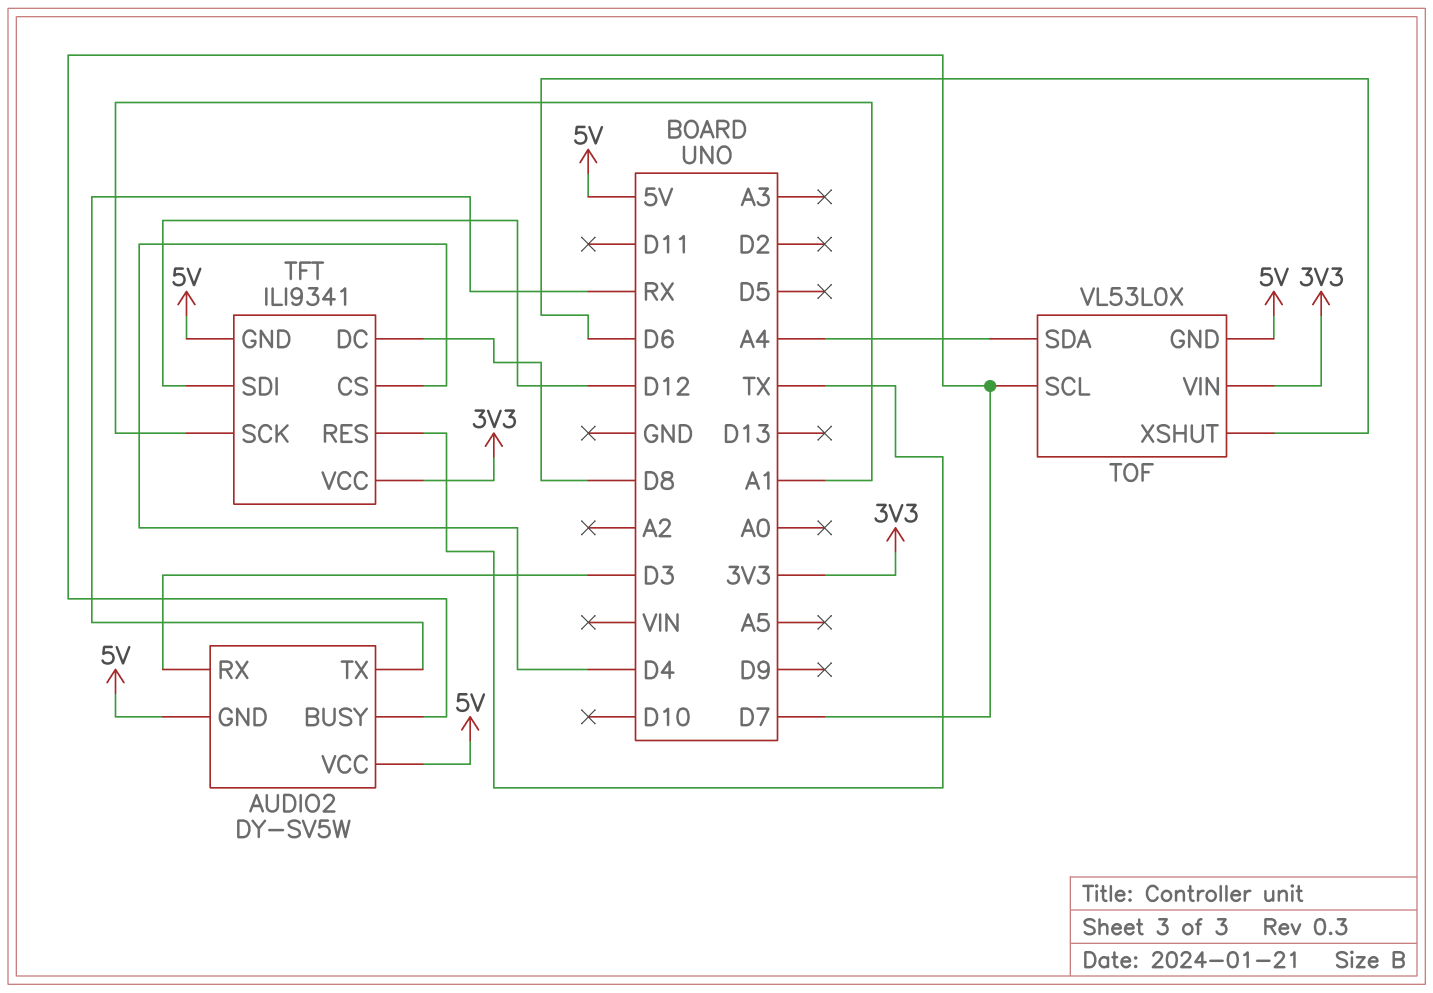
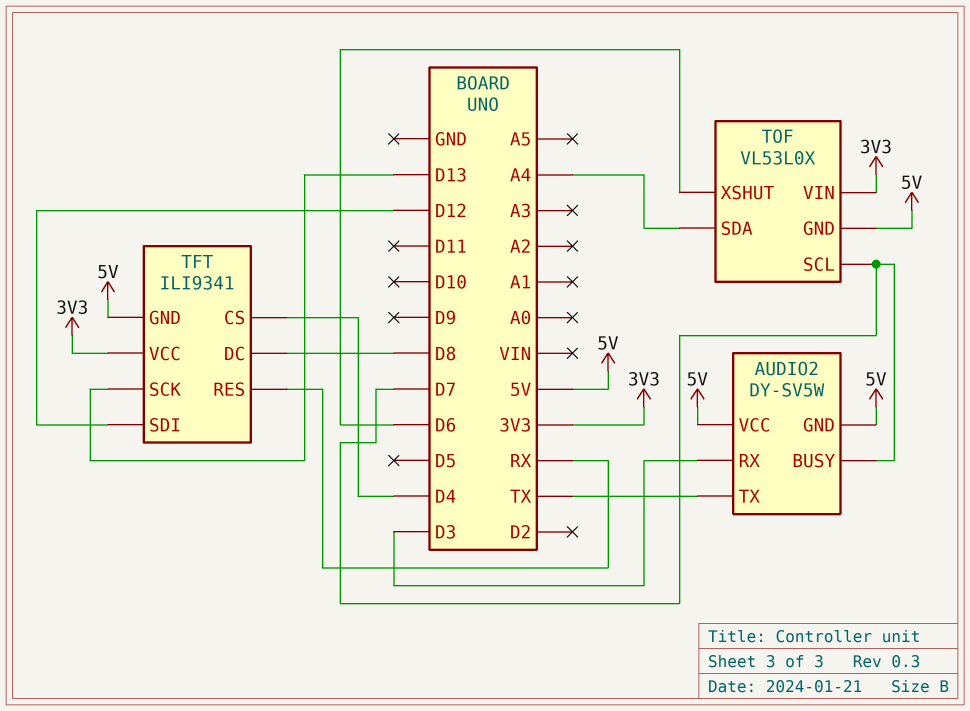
AUDIO2 pin TX: RX -> TX
TFT pin RES: TX -> RX
TFT pin SCK: A1 -> D13

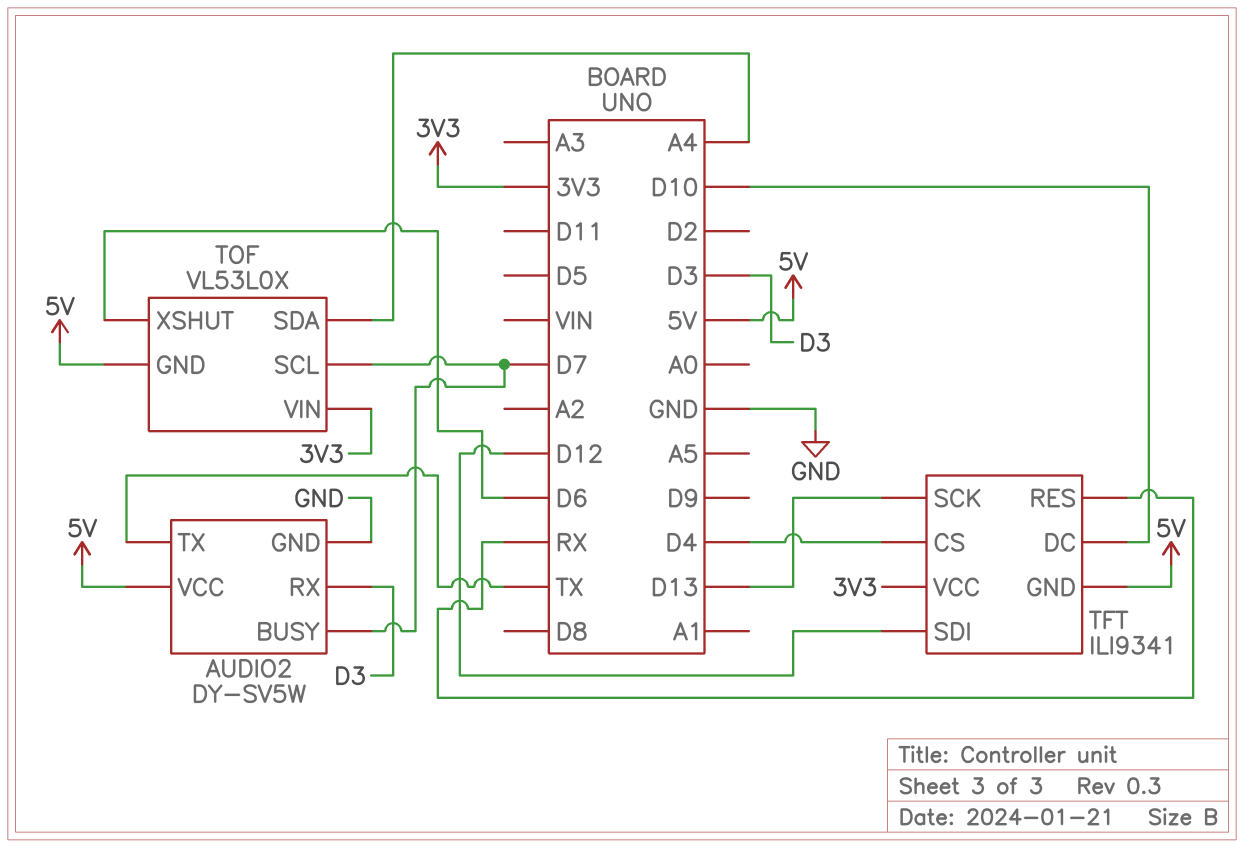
AUDIO2 pin GND: 5V -> GND
TFT pin DC: D8 -> D10

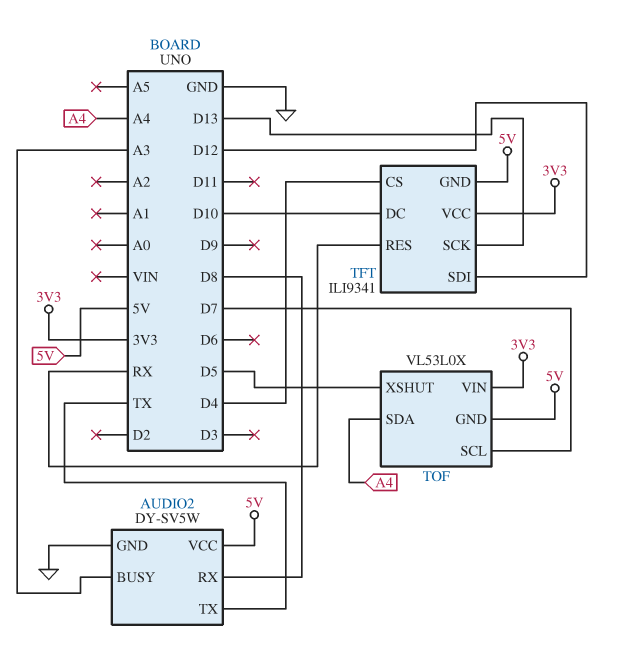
AUDIO2 pin BUSY: D7 -> A3
AUDIO2 pin RX: D3 -> D8
TOF pin XSHUT: D6 -> D5

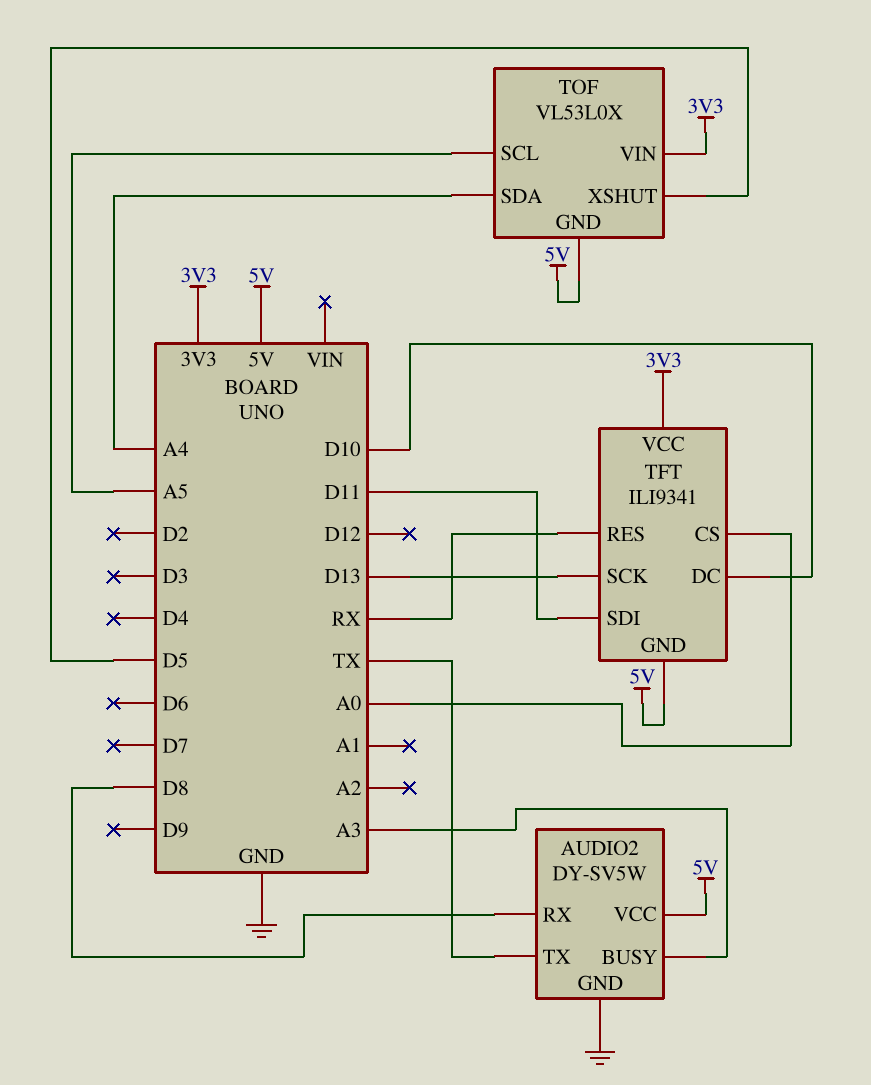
TFT pin CS: D4 -> A0
TFT pin SDI: D12 -> D11
TOF pin SCL: D7 -> A5

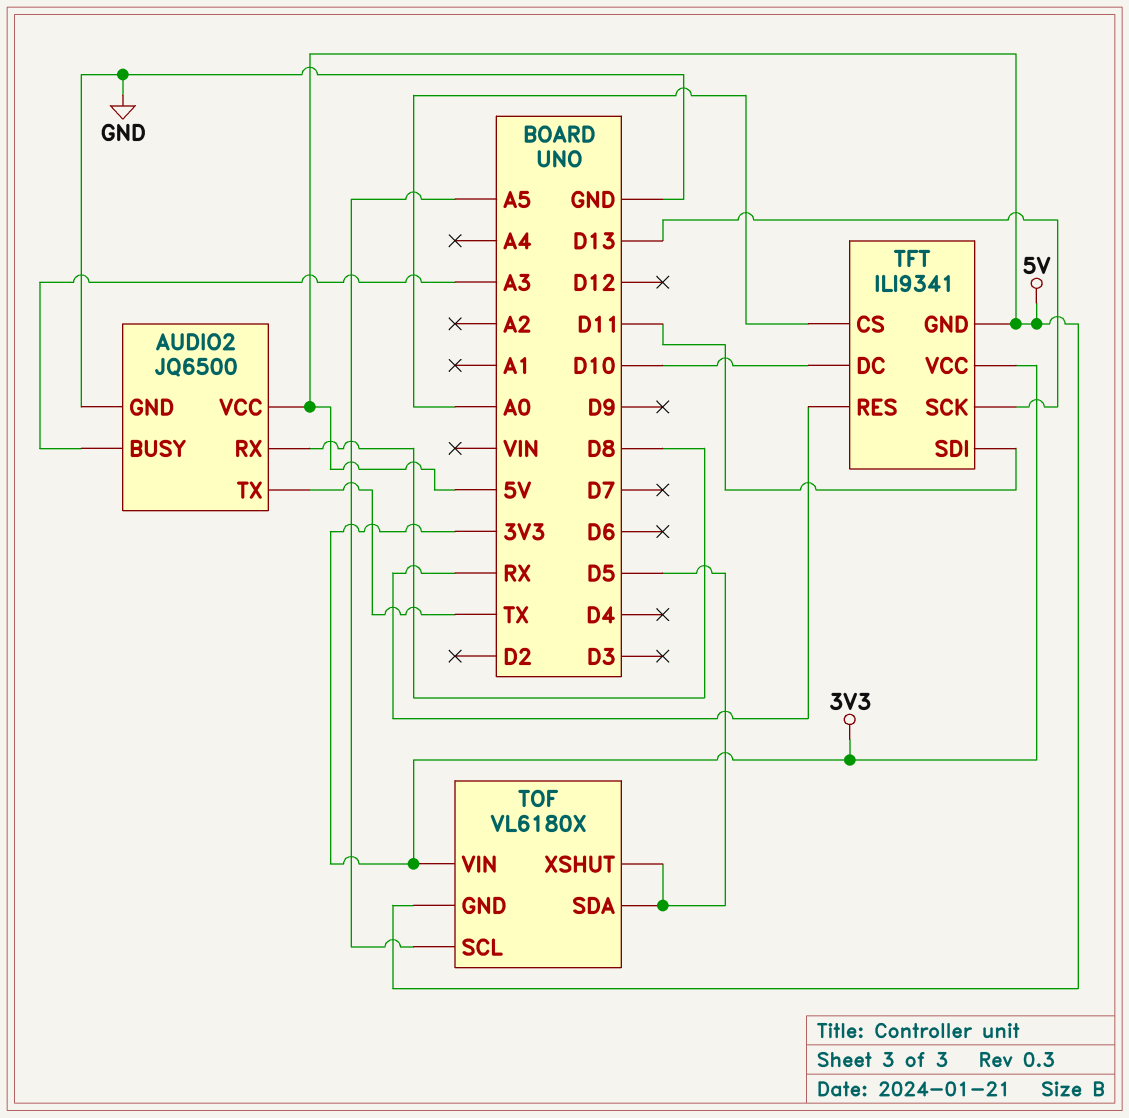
AUDIO2: DY-SV5W -> JQ6500
TOF: VL53L0X -> VL6180X
TOF pin SDA: A4 -> D5

